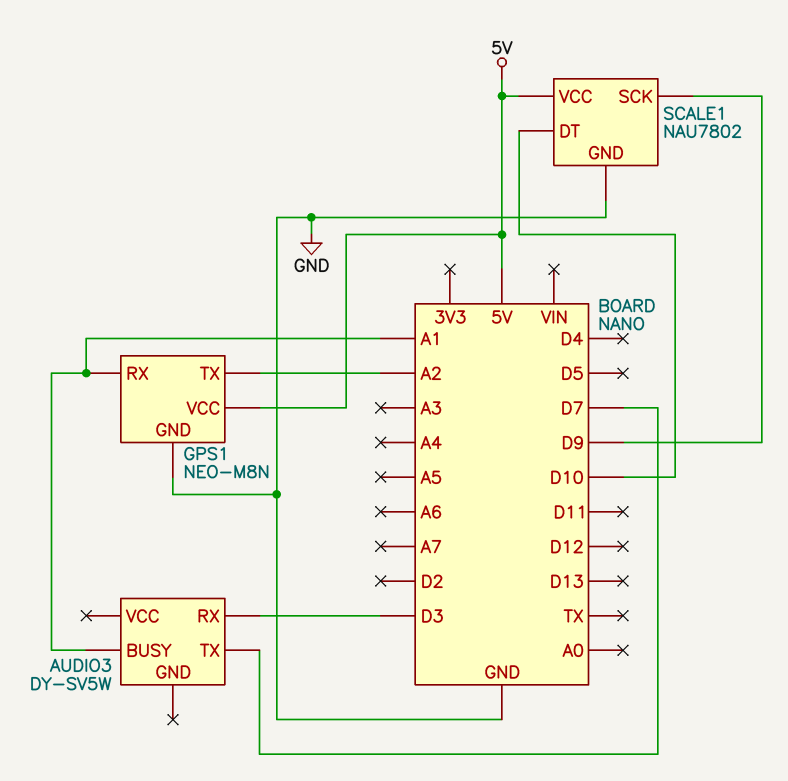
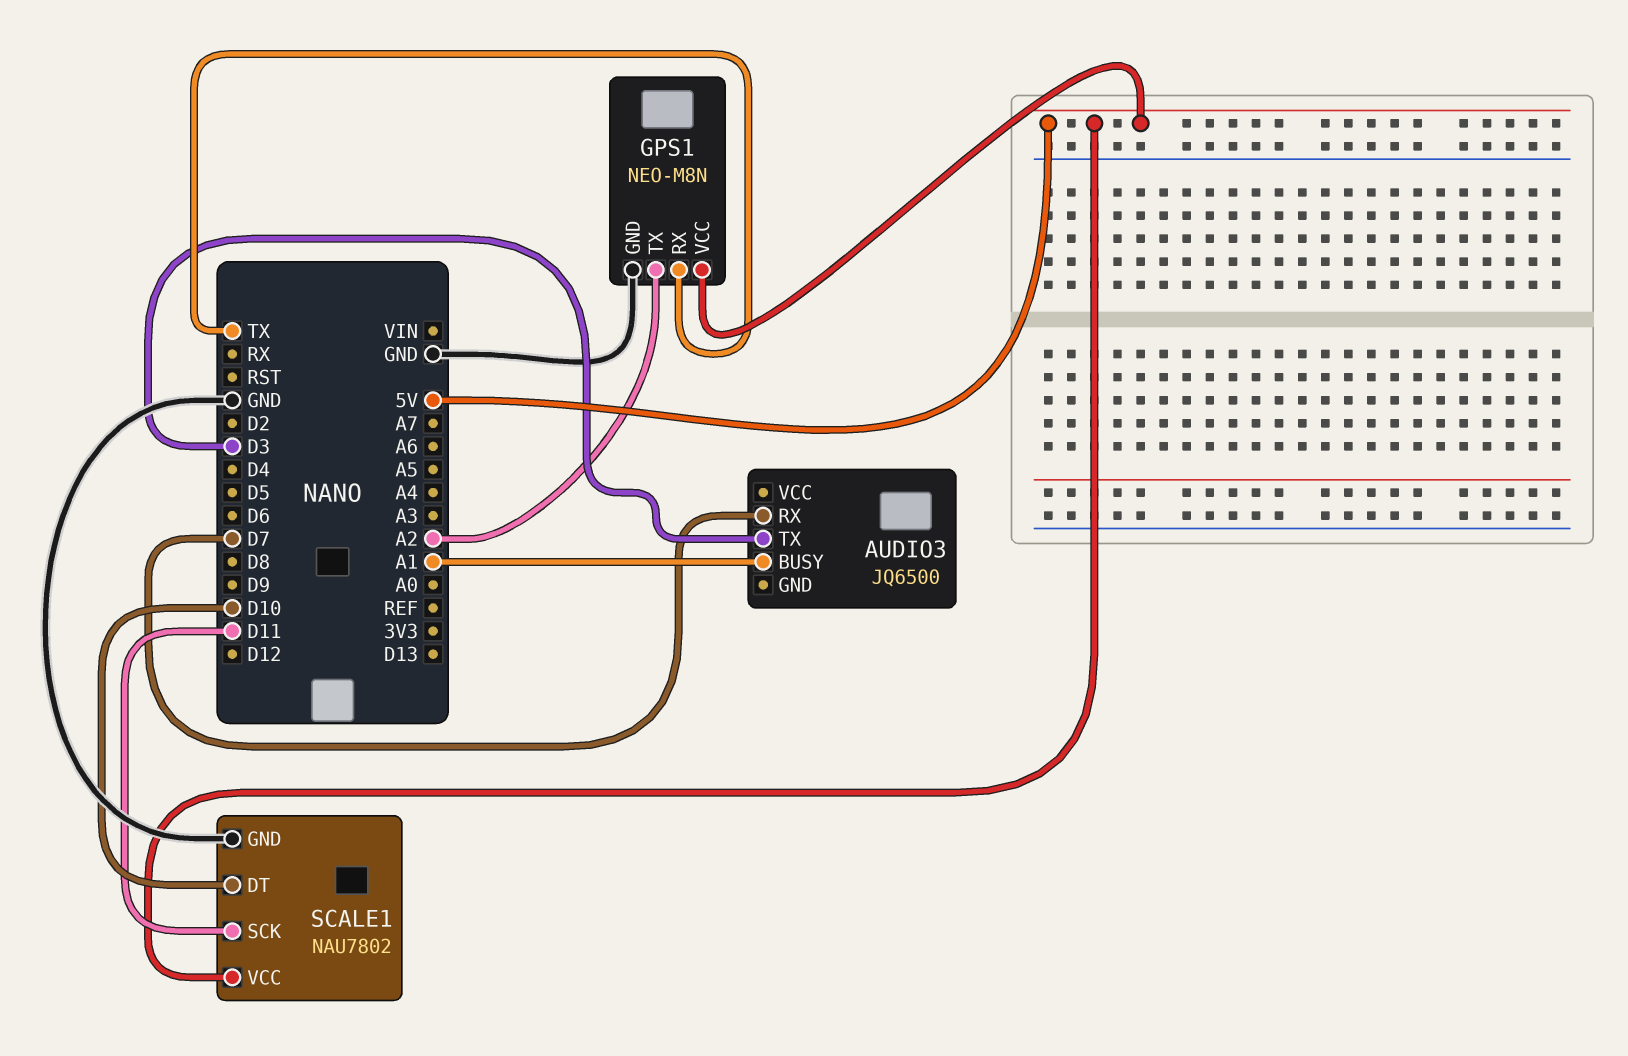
AUDIO3: DY-SV5W -> JQ6500
AUDIO3 pin RX: D3 -> D7
AUDIO3 pin TX: D7 -> D3
GPS1 pin RX: A1 -> TX
SCALE1 pin SCK: D9 -> D11

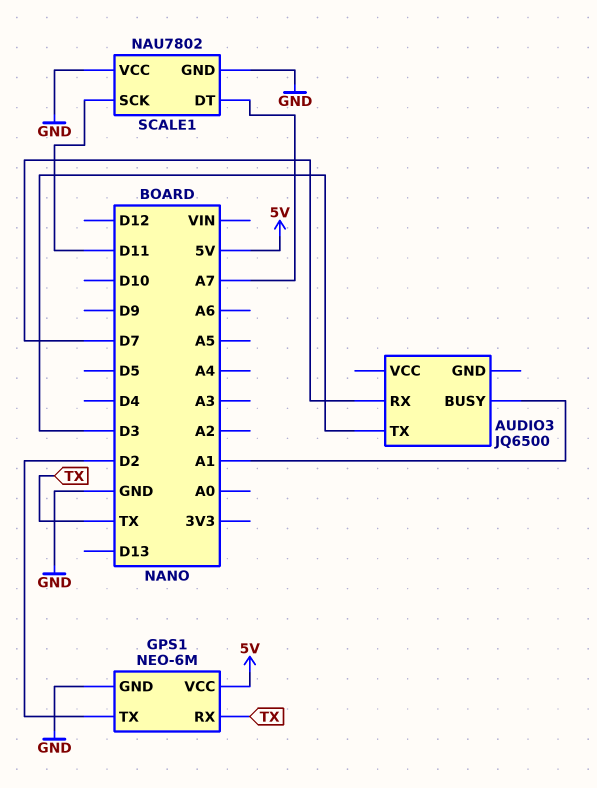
GPS1: NEO-M8N -> NEO-6M
GPS1 pin TX: A2 -> D2
SCALE1 pin DT: D10 -> A7
SCALE1 pin VCC: 5V -> GND

